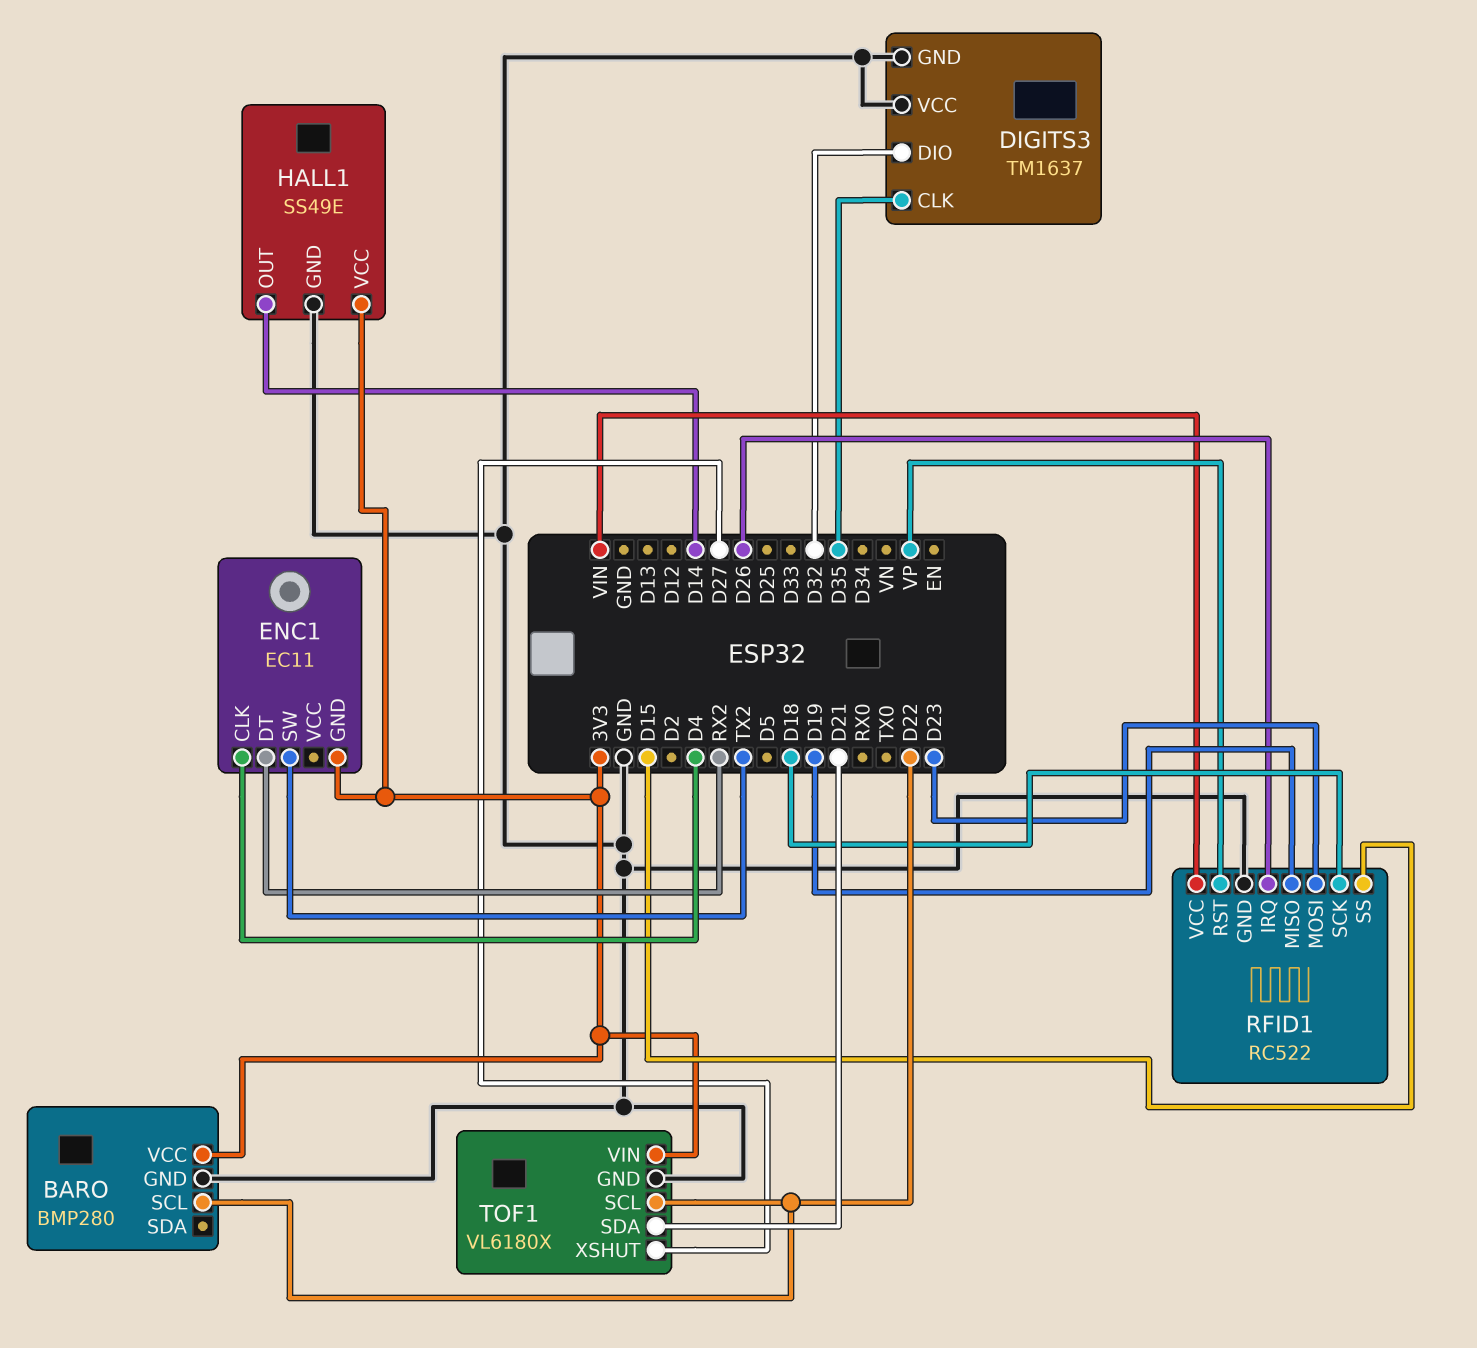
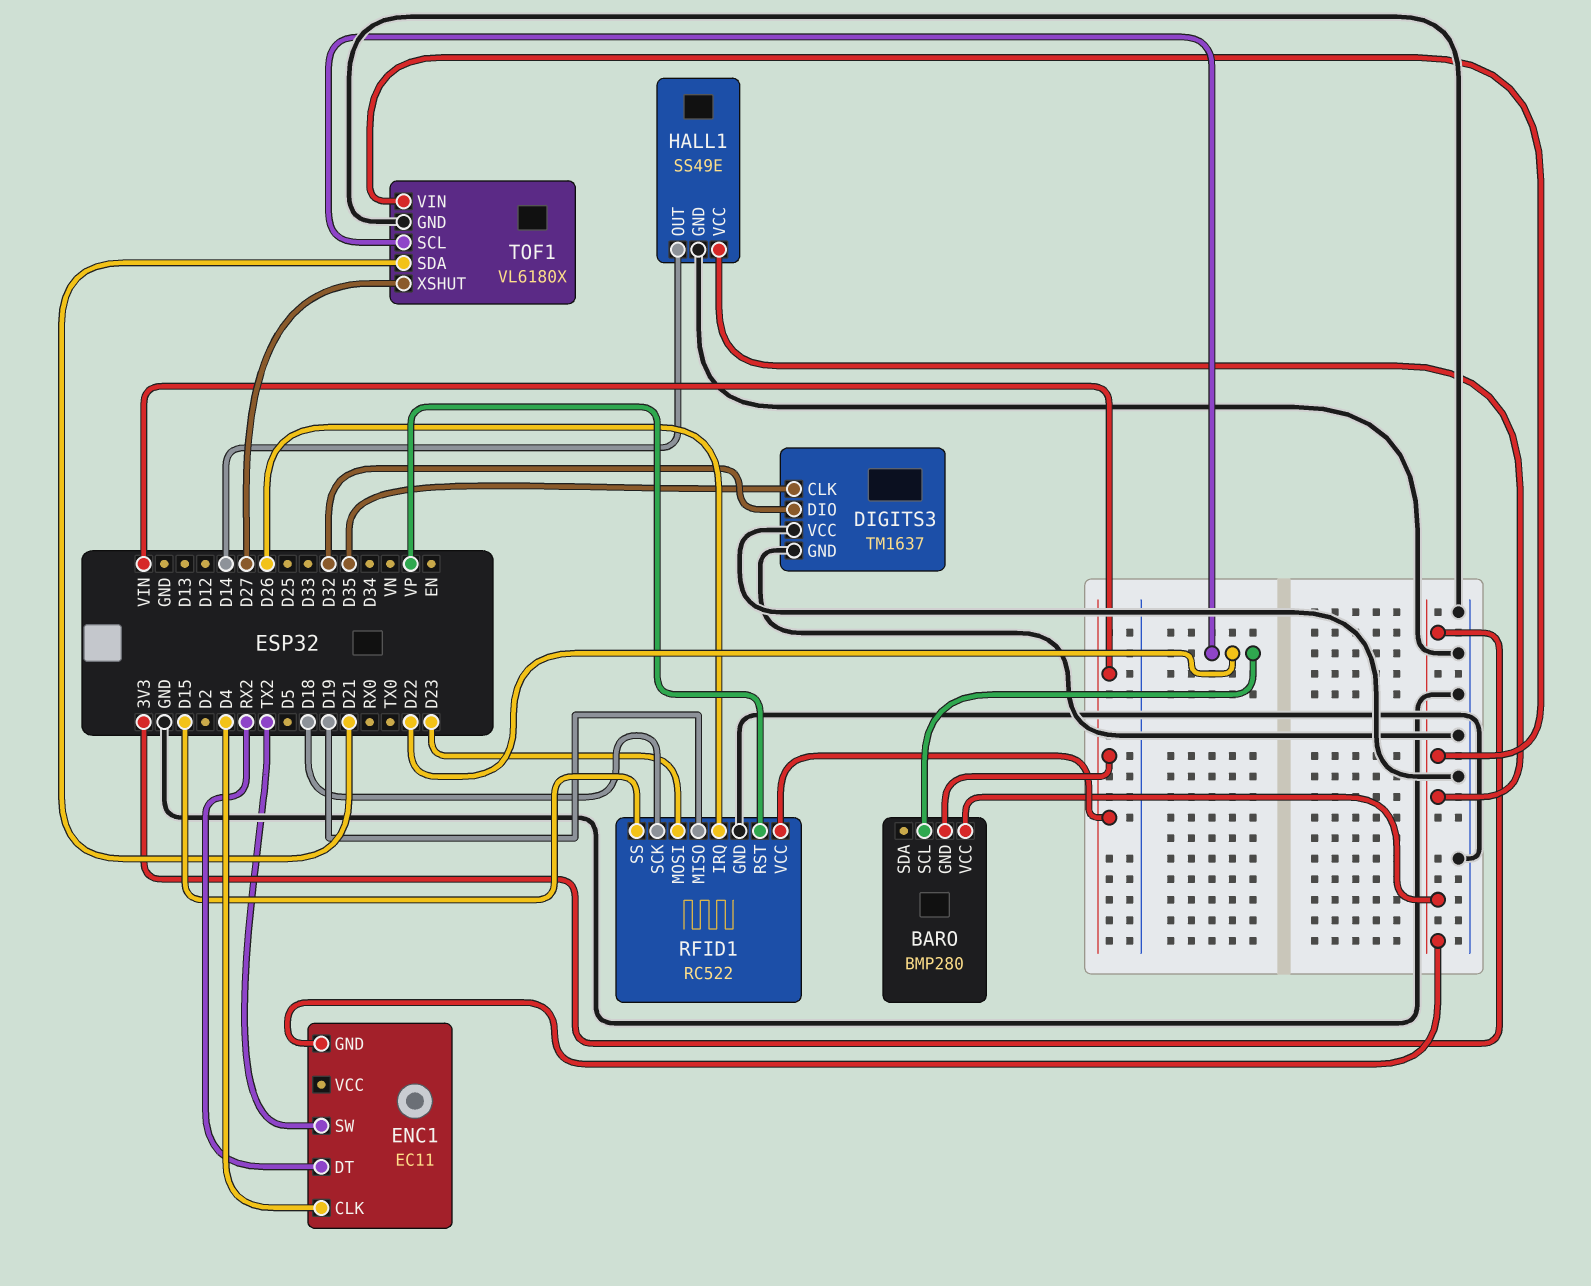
BARO pin GND: GND -> VIN

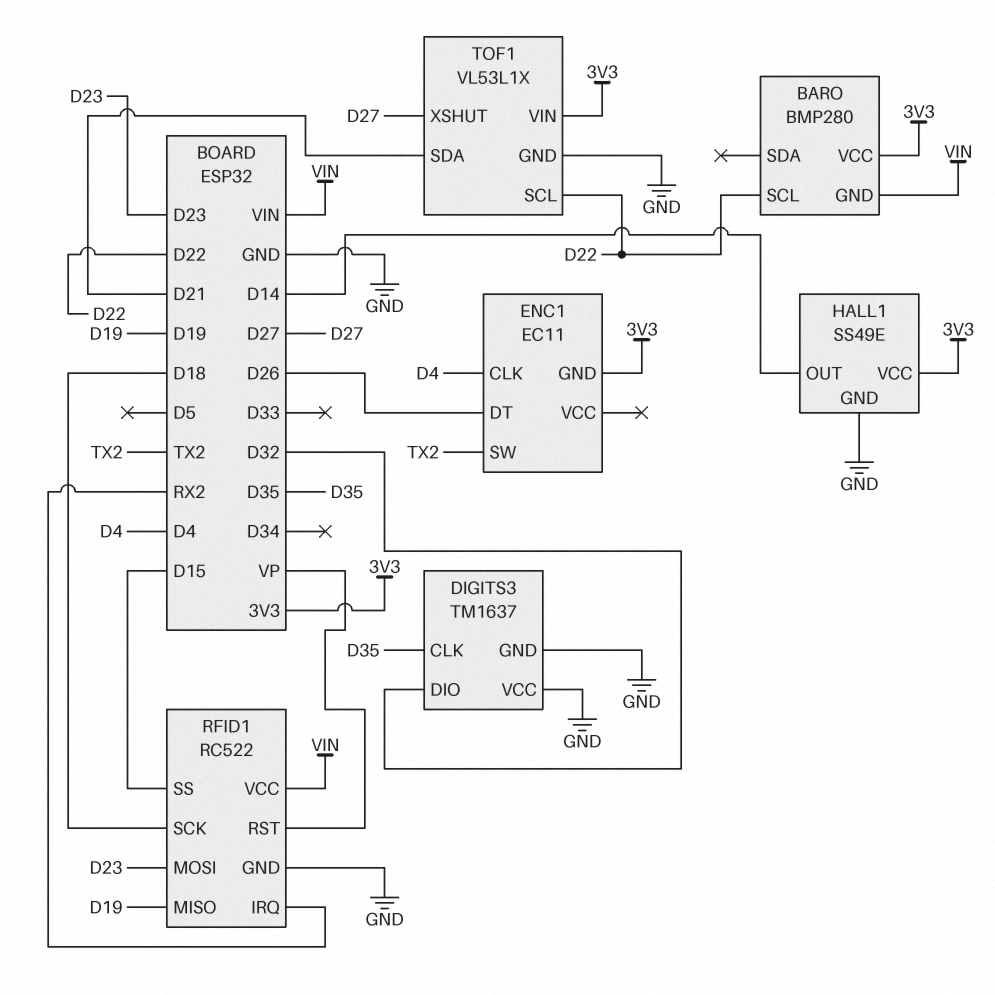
ENC1 pin DT: RX2 -> D26
RFID1 pin IRQ: D26 -> RX2
TOF1: VL6180X -> VL53L1X

